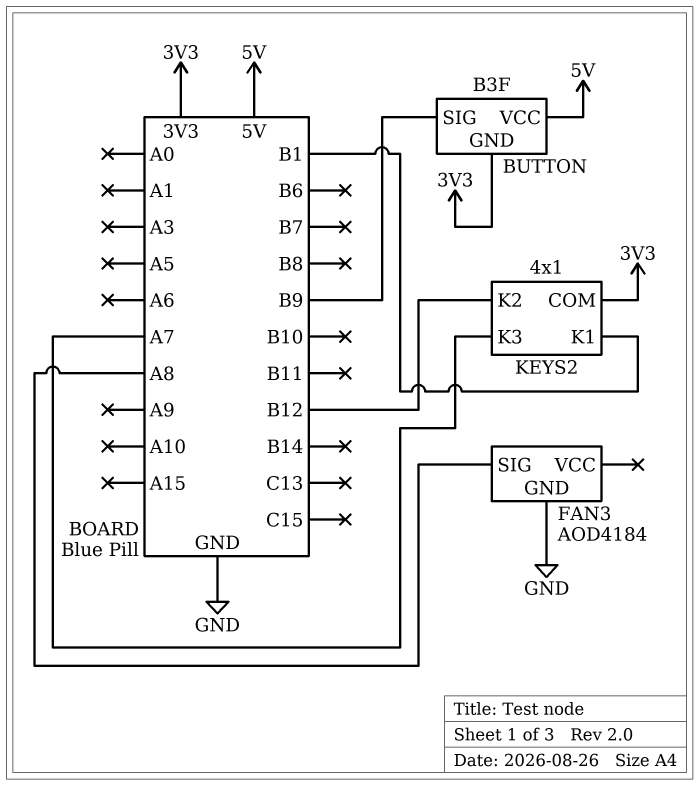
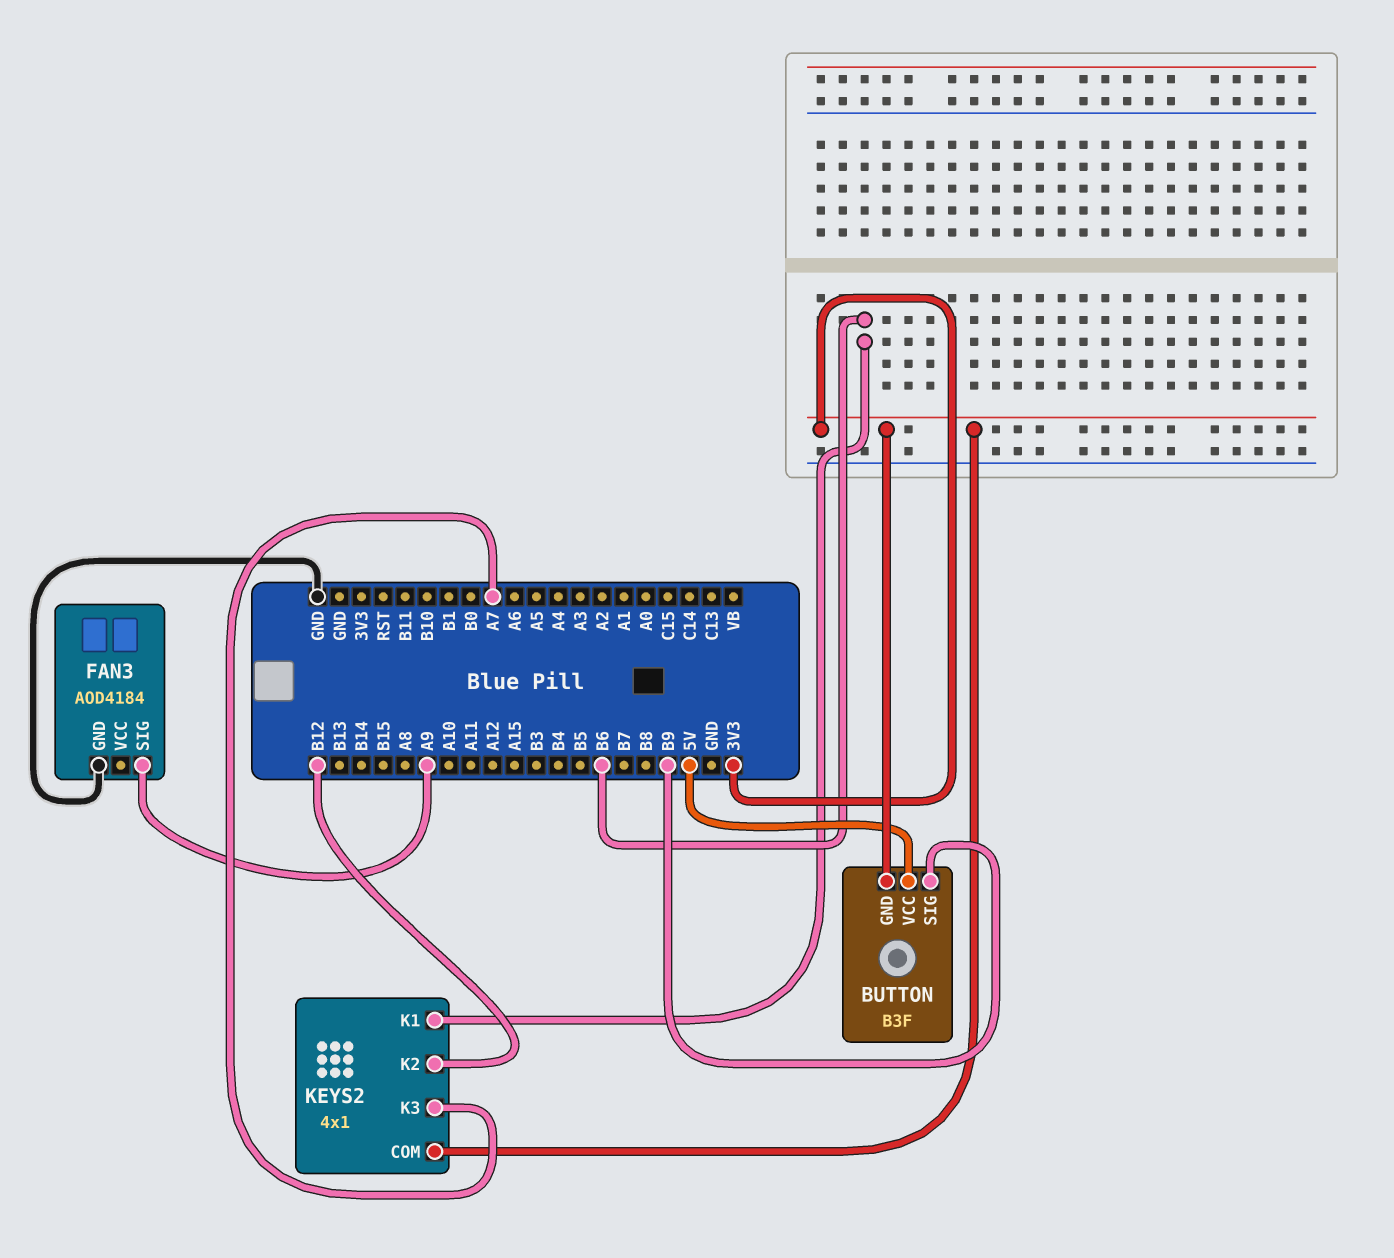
FAN3 pin SIG: A8 -> A9
KEYS2 pin K1: B1 -> B6

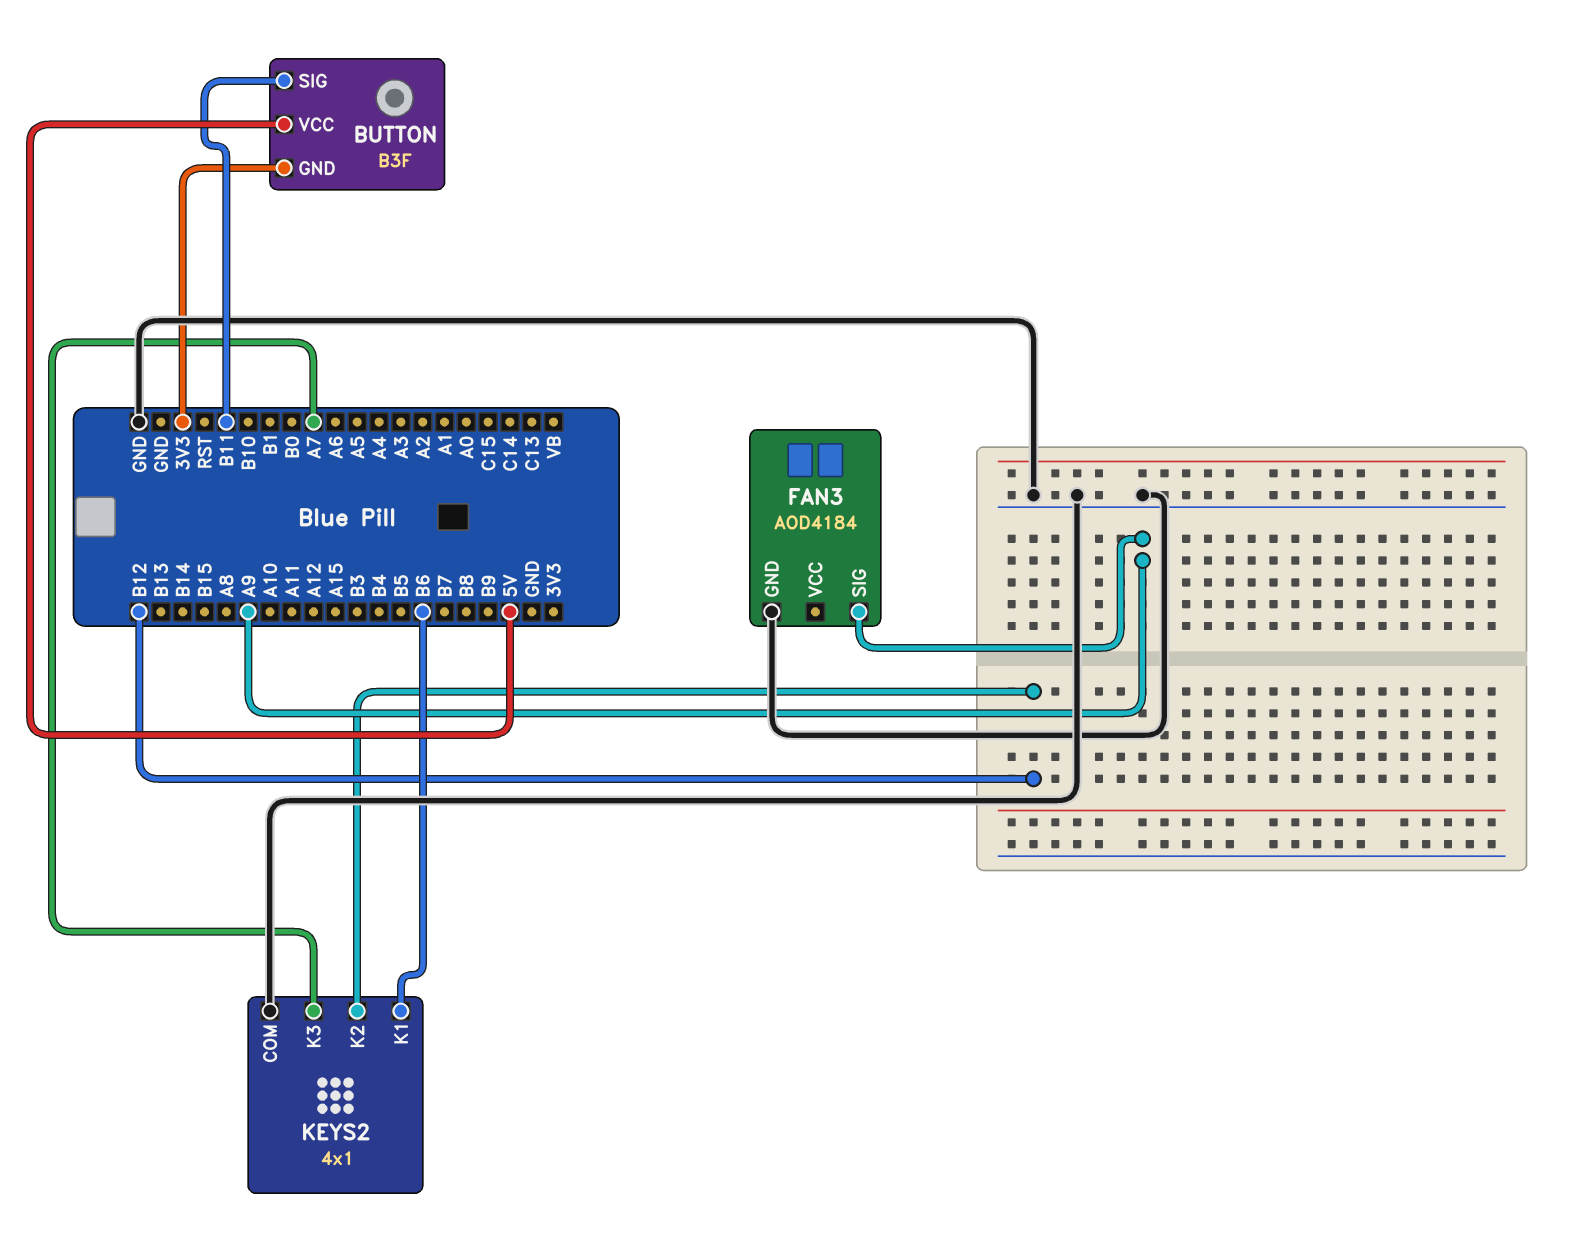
BUTTON pin SIG: B9 -> B11
KEYS2 pin COM: 3V3 -> GND

